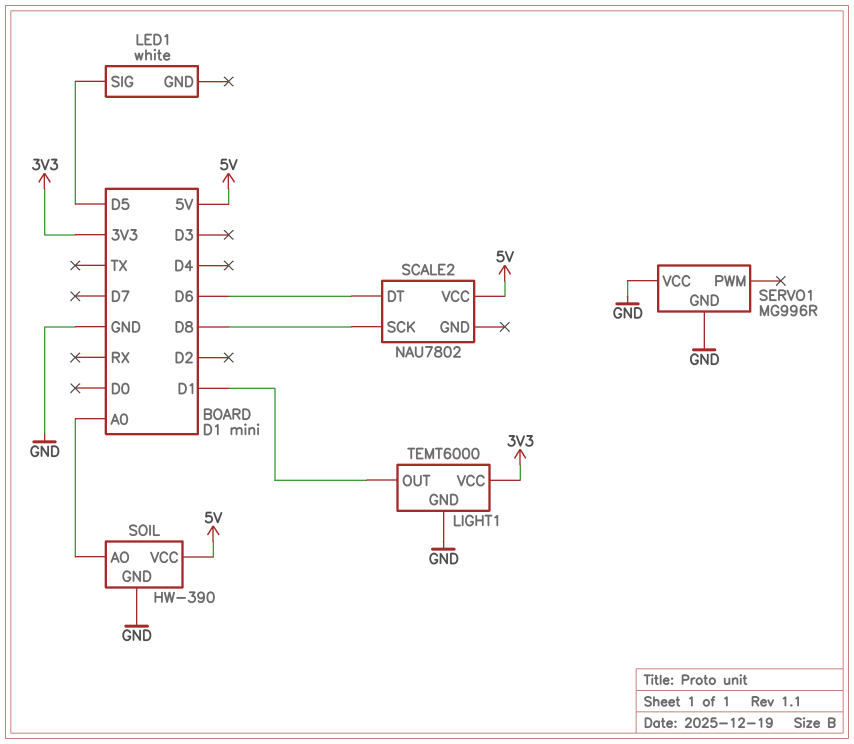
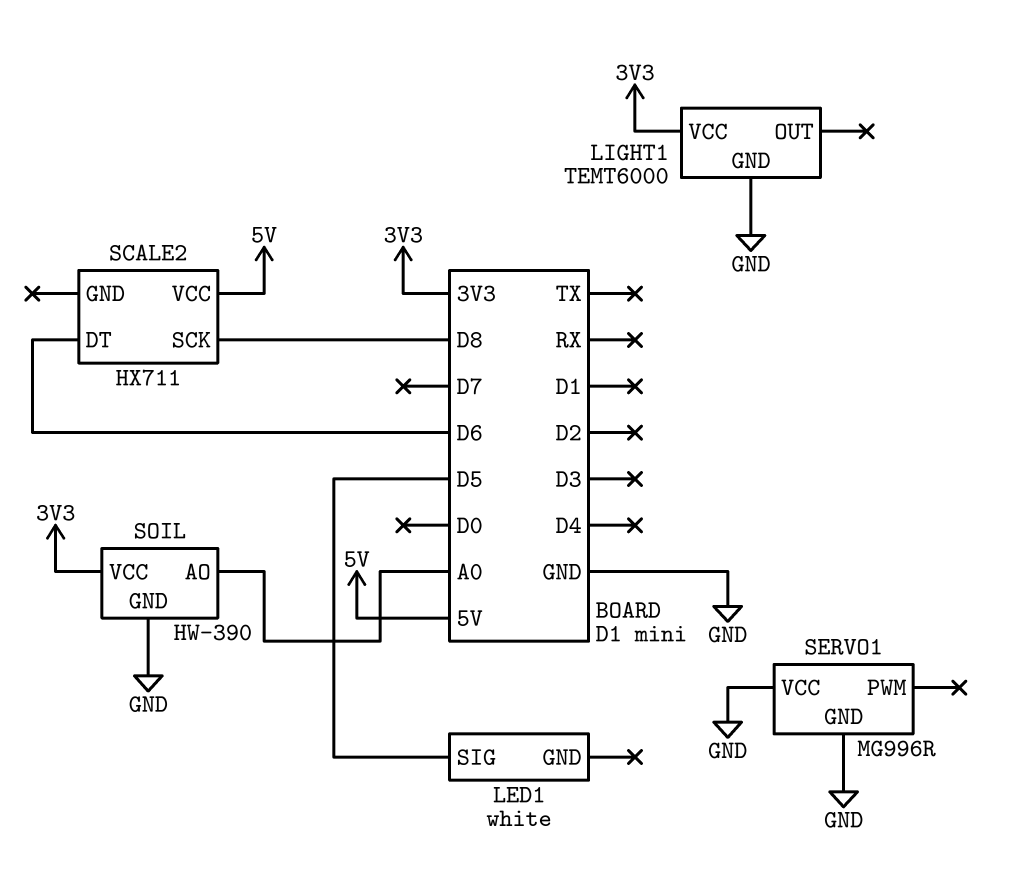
LIGHT1 pin OUT: D1 -> none
SCALE2: NAU7802 -> HX711
SOIL pin VCC: 5V -> 3V3

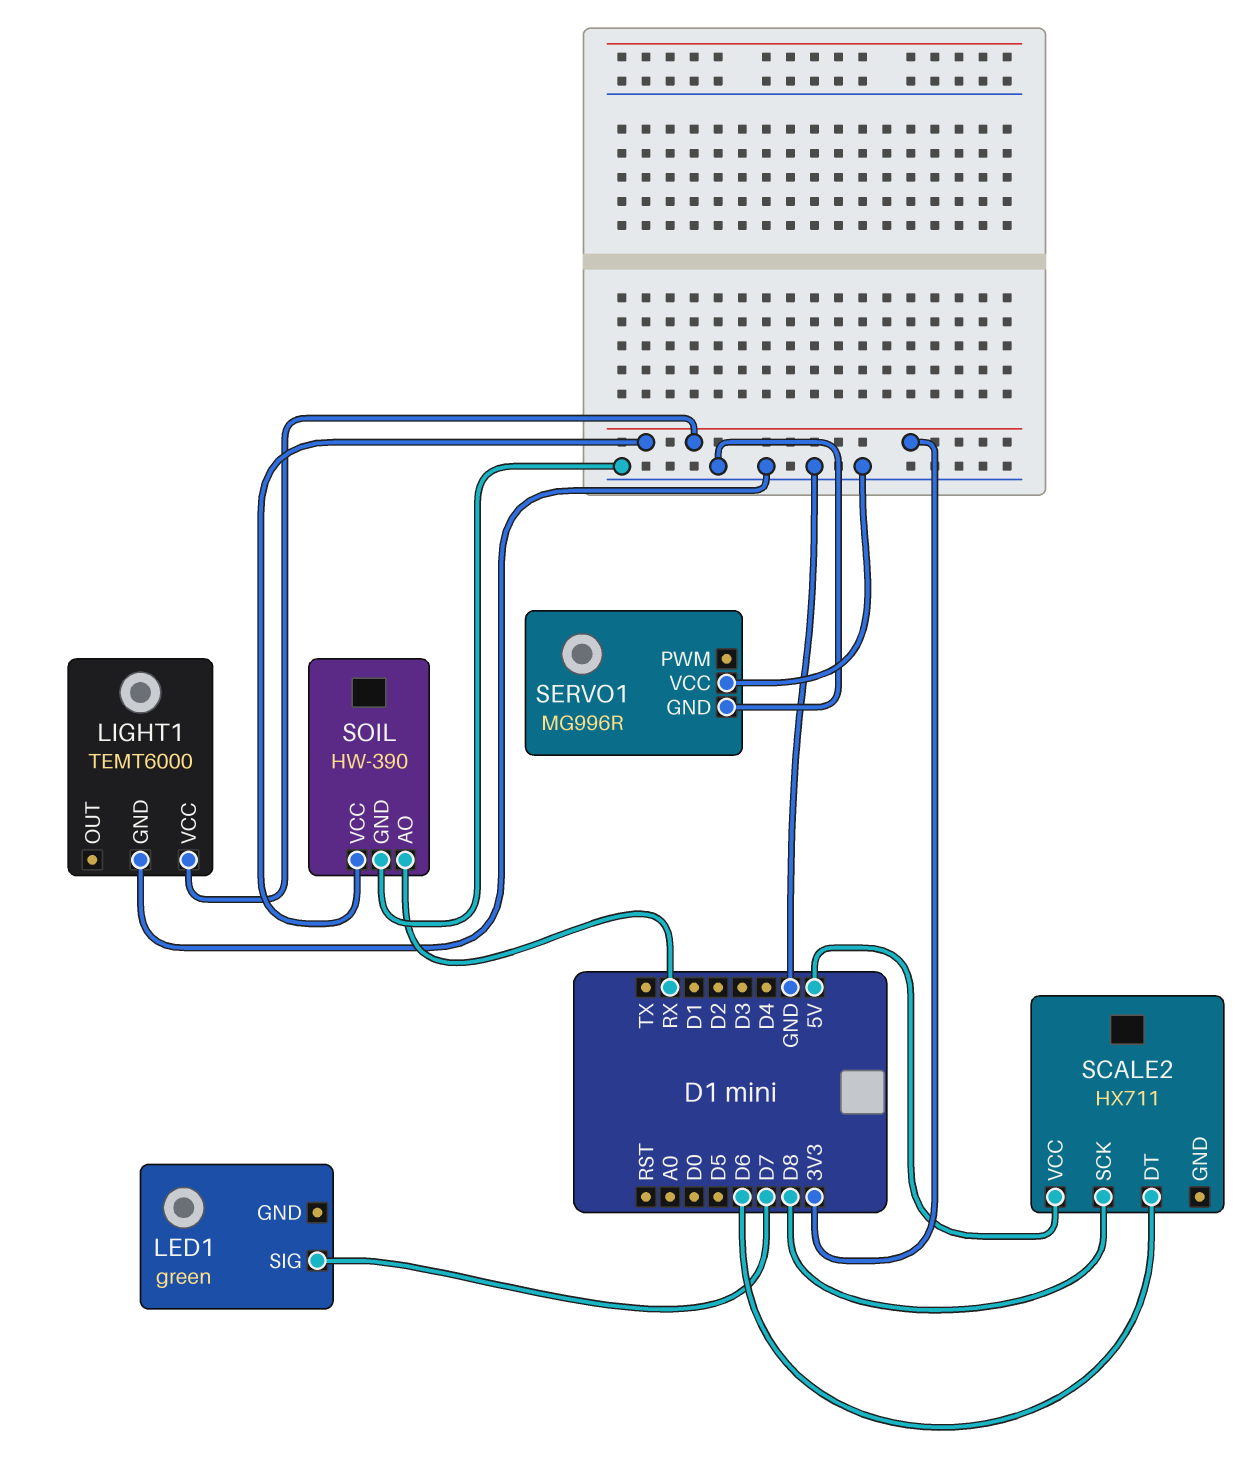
LED1: white -> green
LED1 pin SIG: D5 -> D7
SOIL pin AO: A0 -> RX

